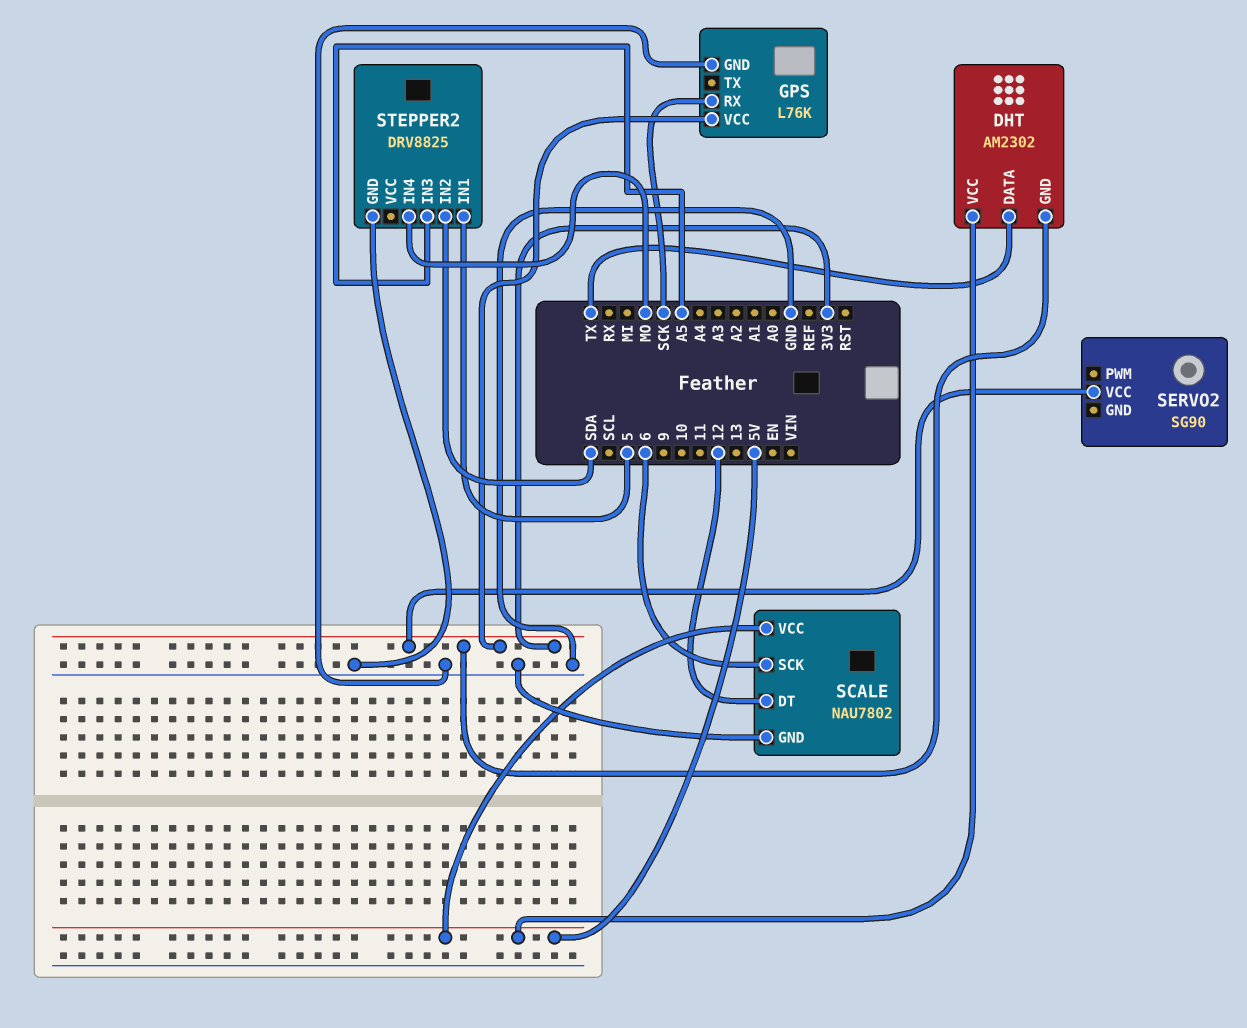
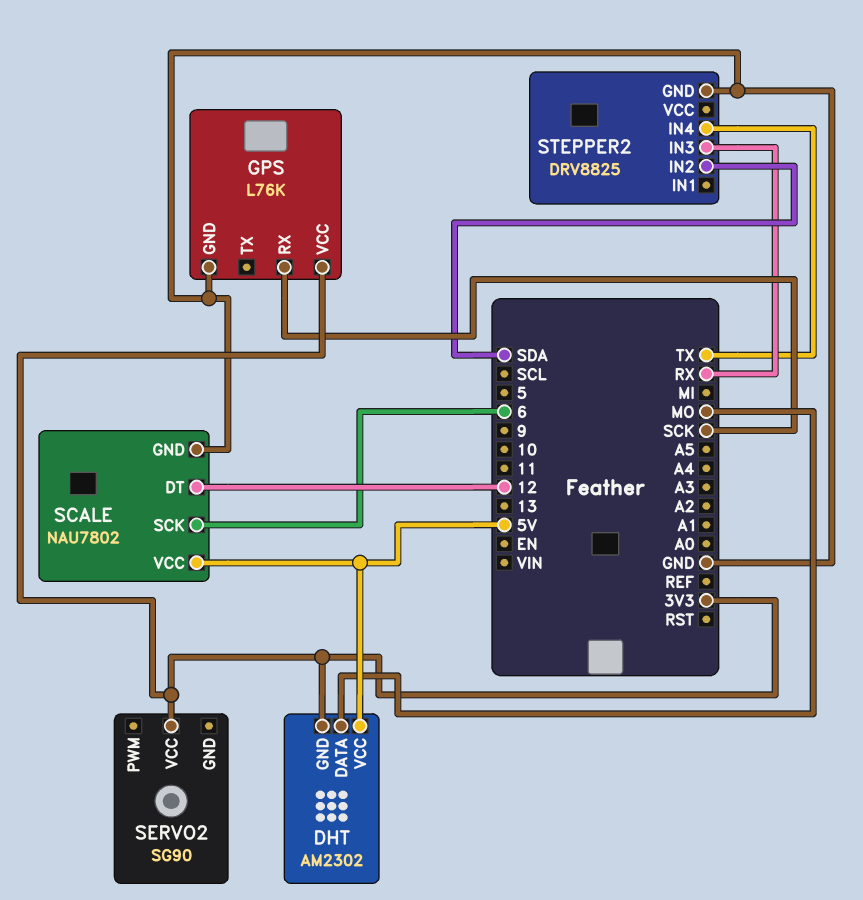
DHT pin DATA: TX -> MO
STEPPER2 pin IN1: 5 -> none
STEPPER2 pin IN3: A5 -> RX
STEPPER2 pin IN4: MO -> TX

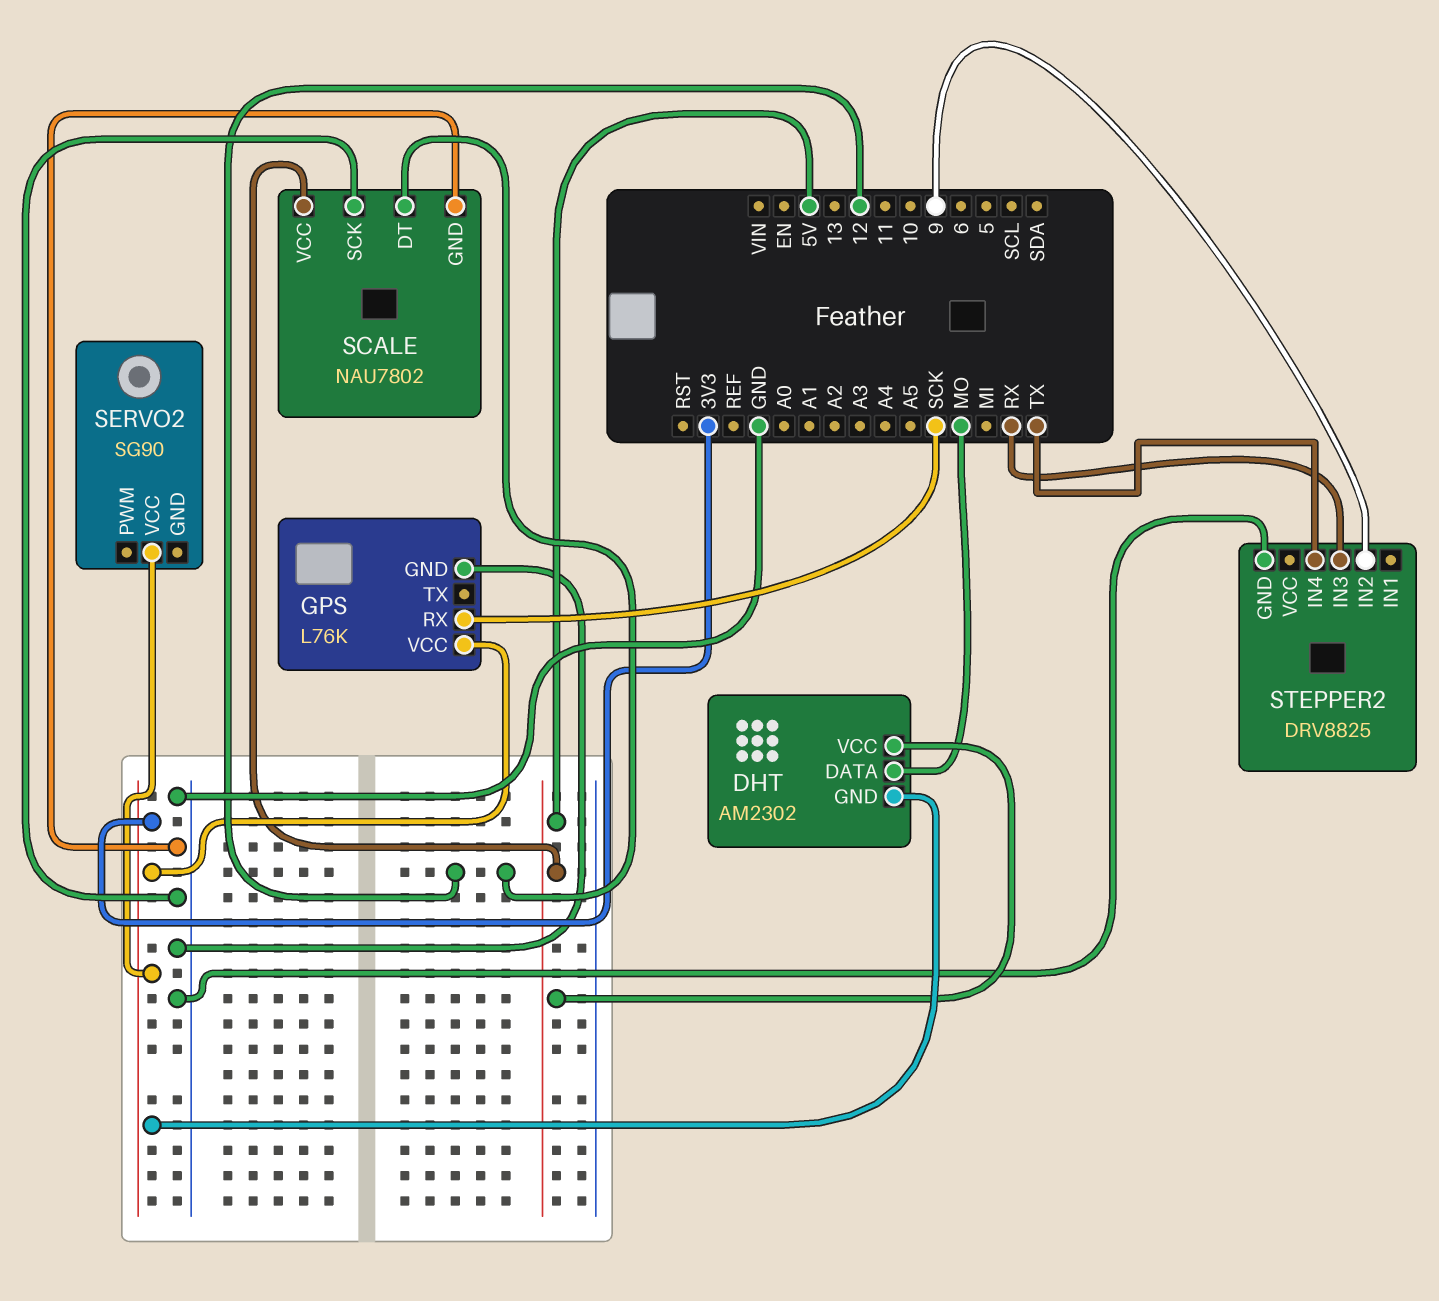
SCALE pin SCK: 6 -> GND
STEPPER2 pin IN2: SDA -> 9

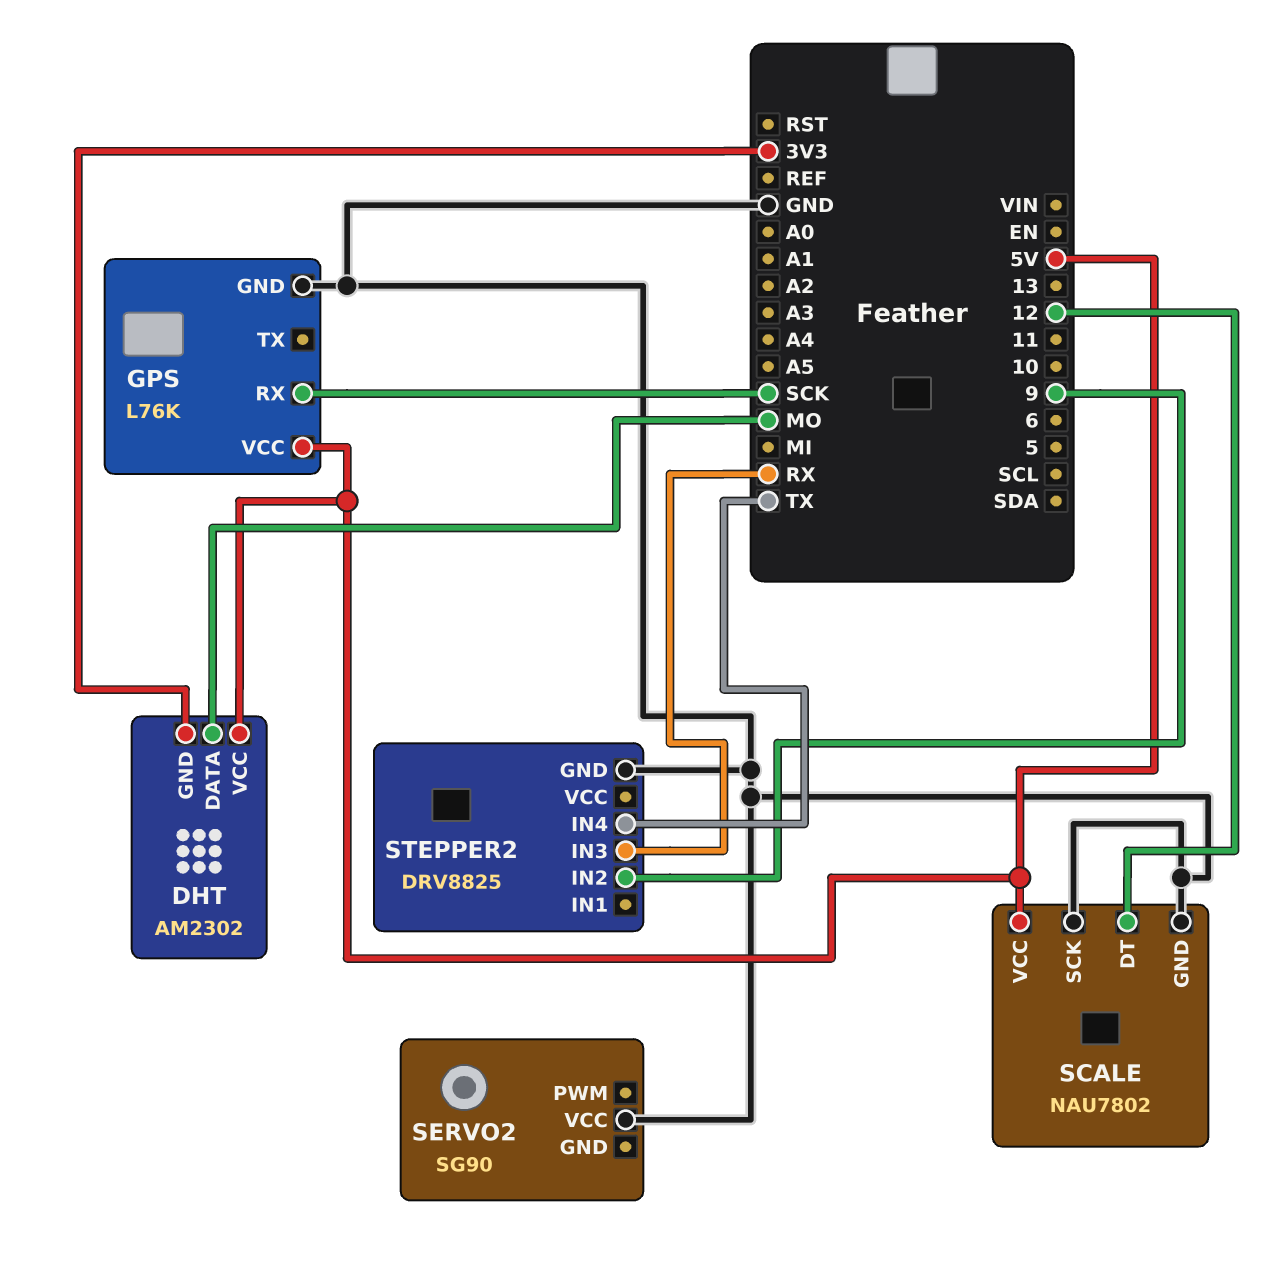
GPS pin VCC: 3V3 -> 5V
SERVO2 pin VCC: 3V3 -> GND

